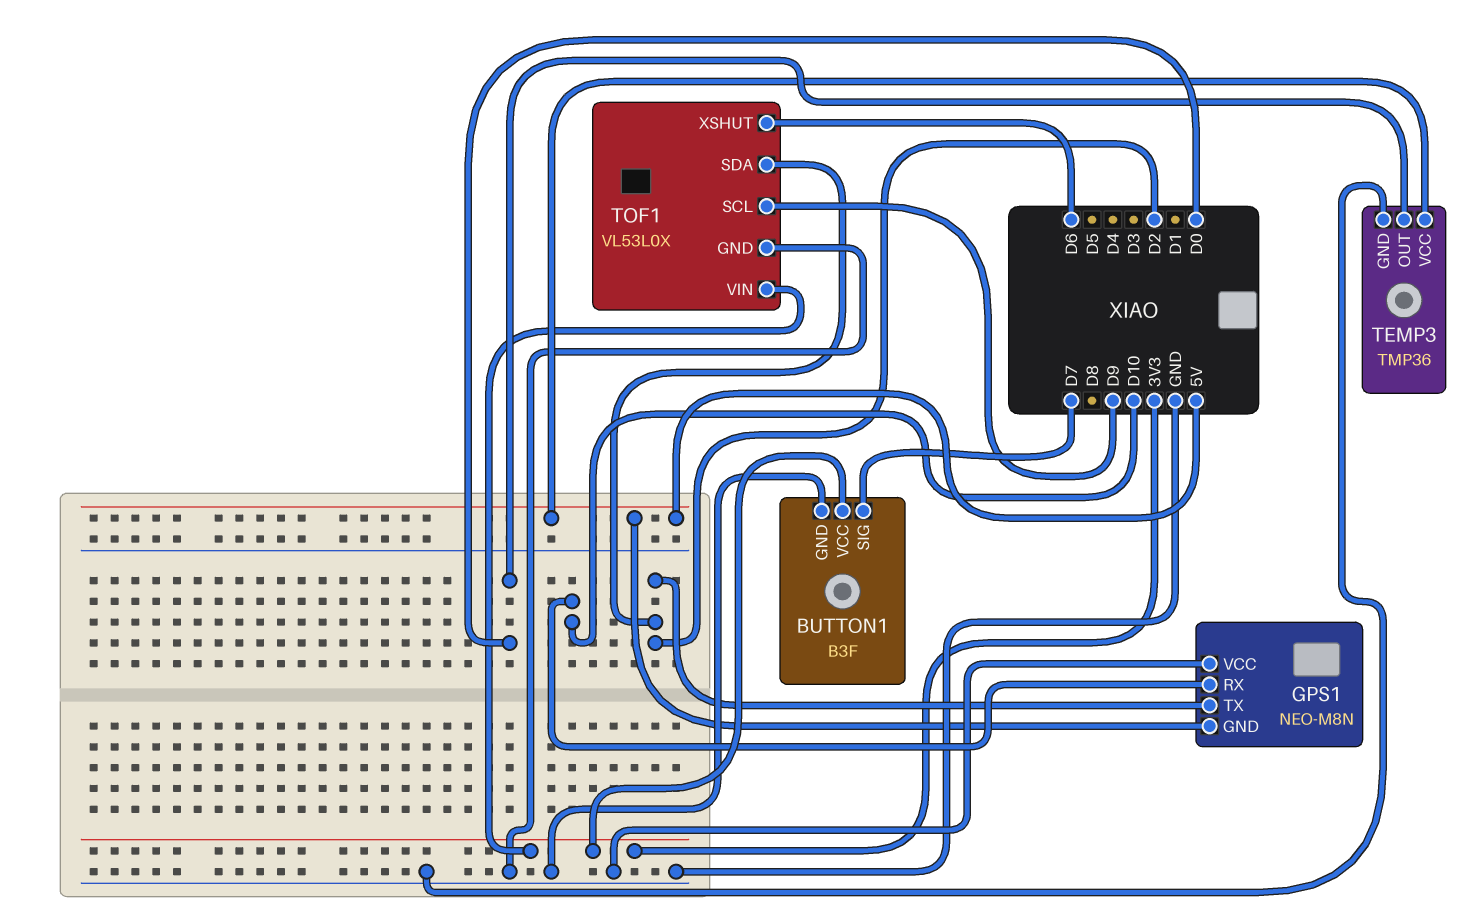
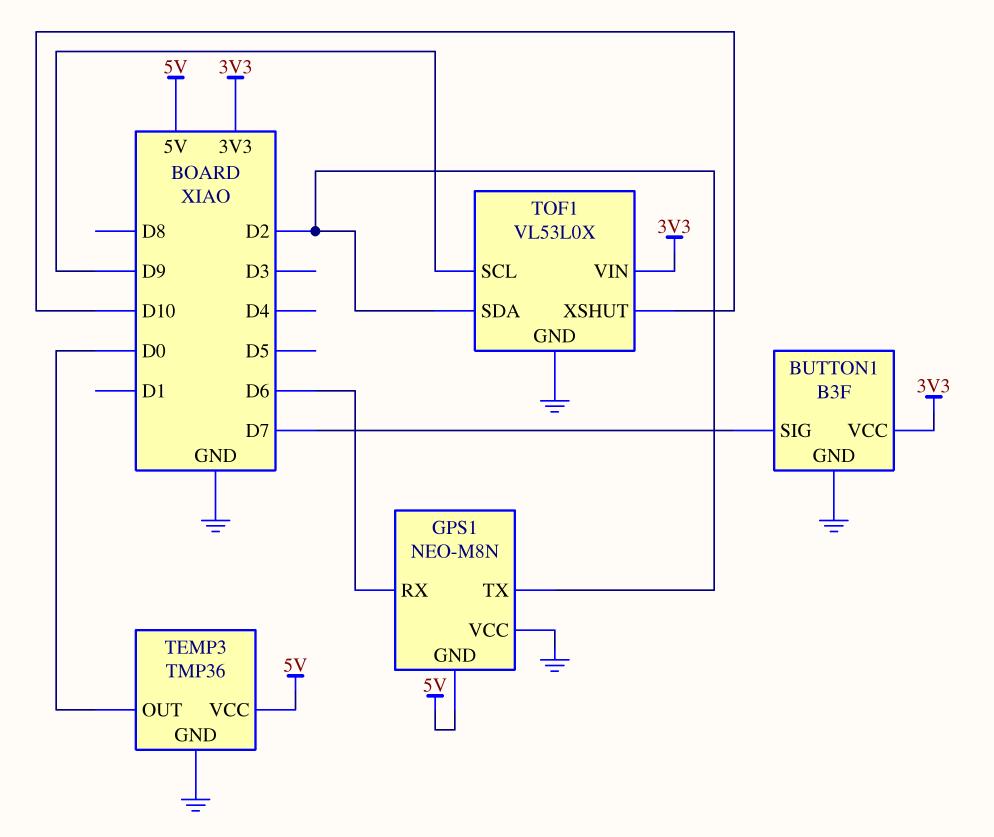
GPS1 pin RX: D10 -> D6
TOF1 pin XSHUT: D6 -> D10

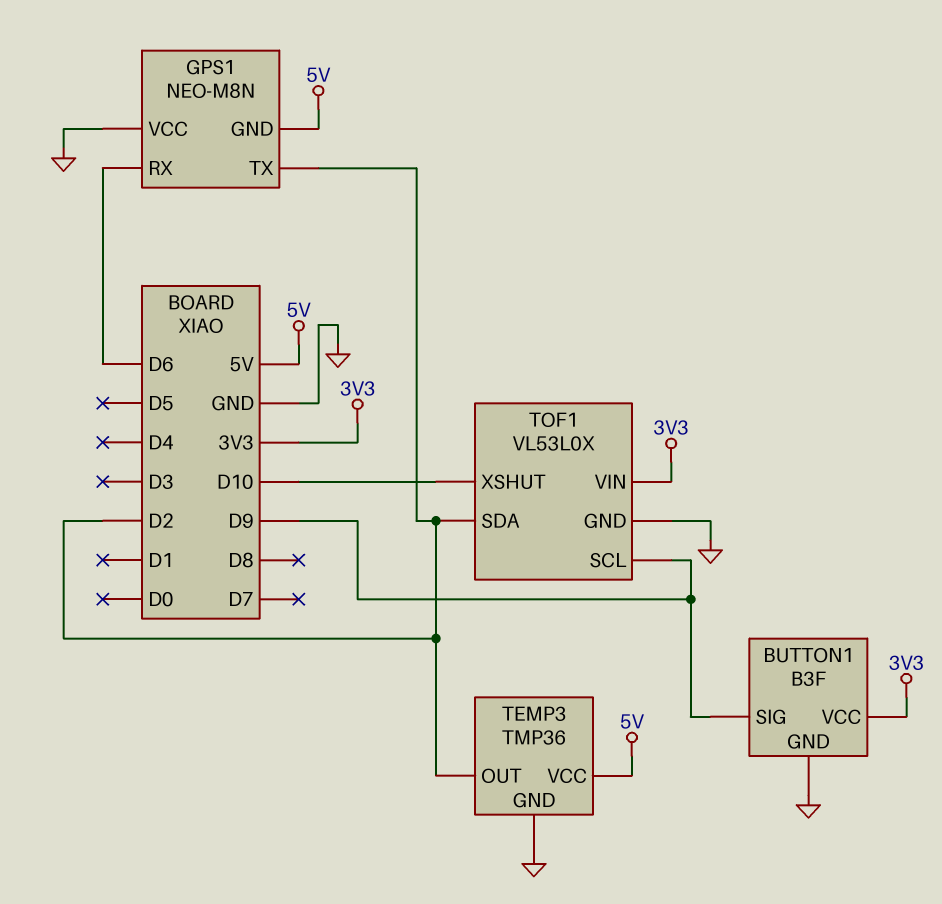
BUTTON1 pin SIG: D7 -> D9
TEMP3 pin OUT: D0 -> D2

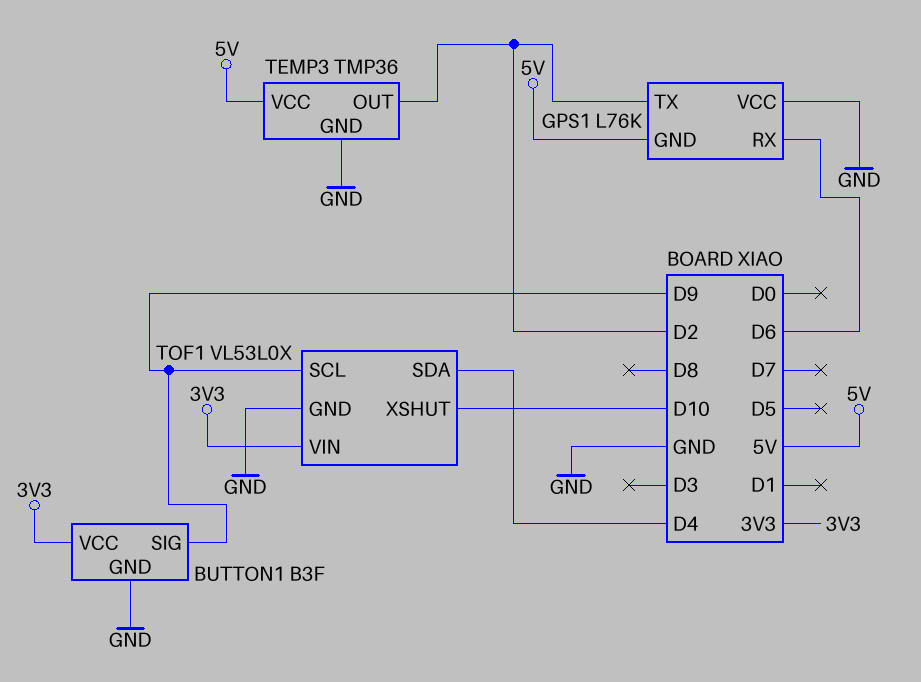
GPS1: NEO-M8N -> L76K
TOF1 pin SDA: D2 -> D4

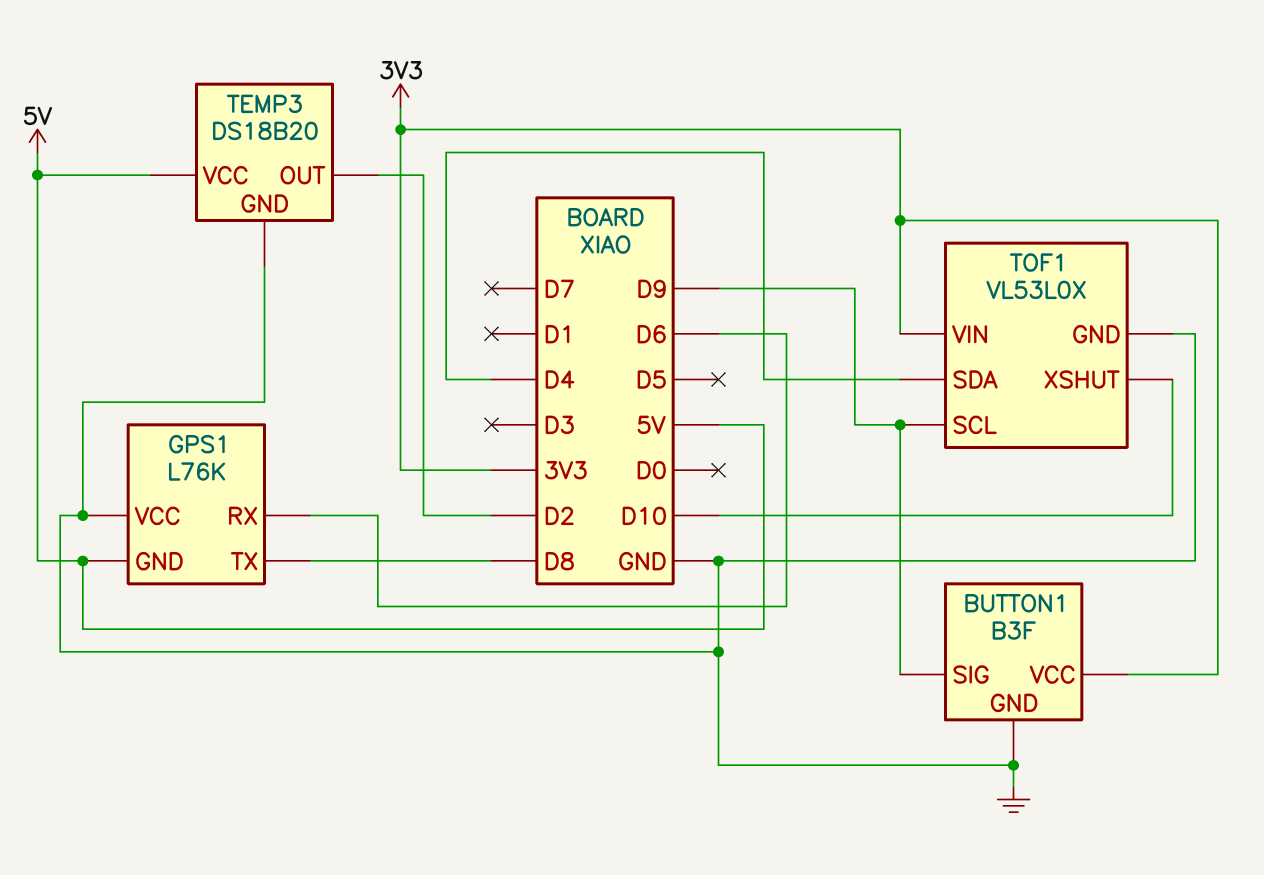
GPS1 pin TX: D2 -> D8
TEMP3: TMP36 -> DS18B20

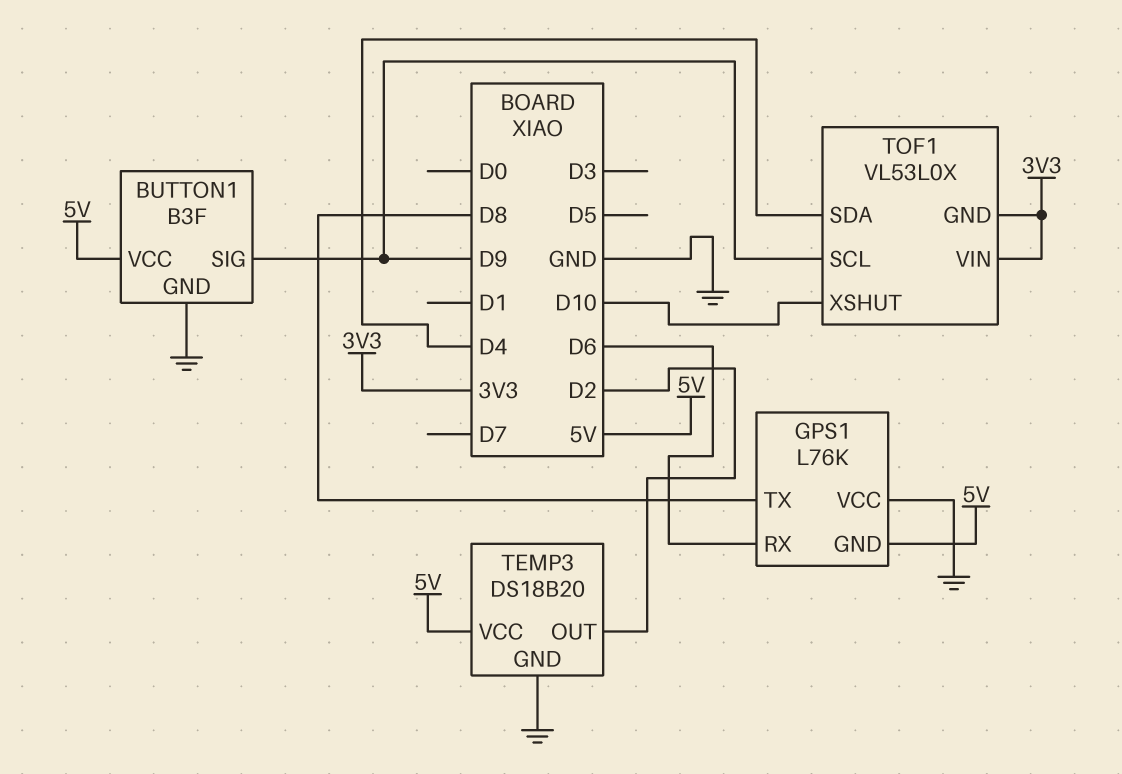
BUTTON1 pin VCC: 3V3 -> 5V
TOF1 pin GND: GND -> 3V3

